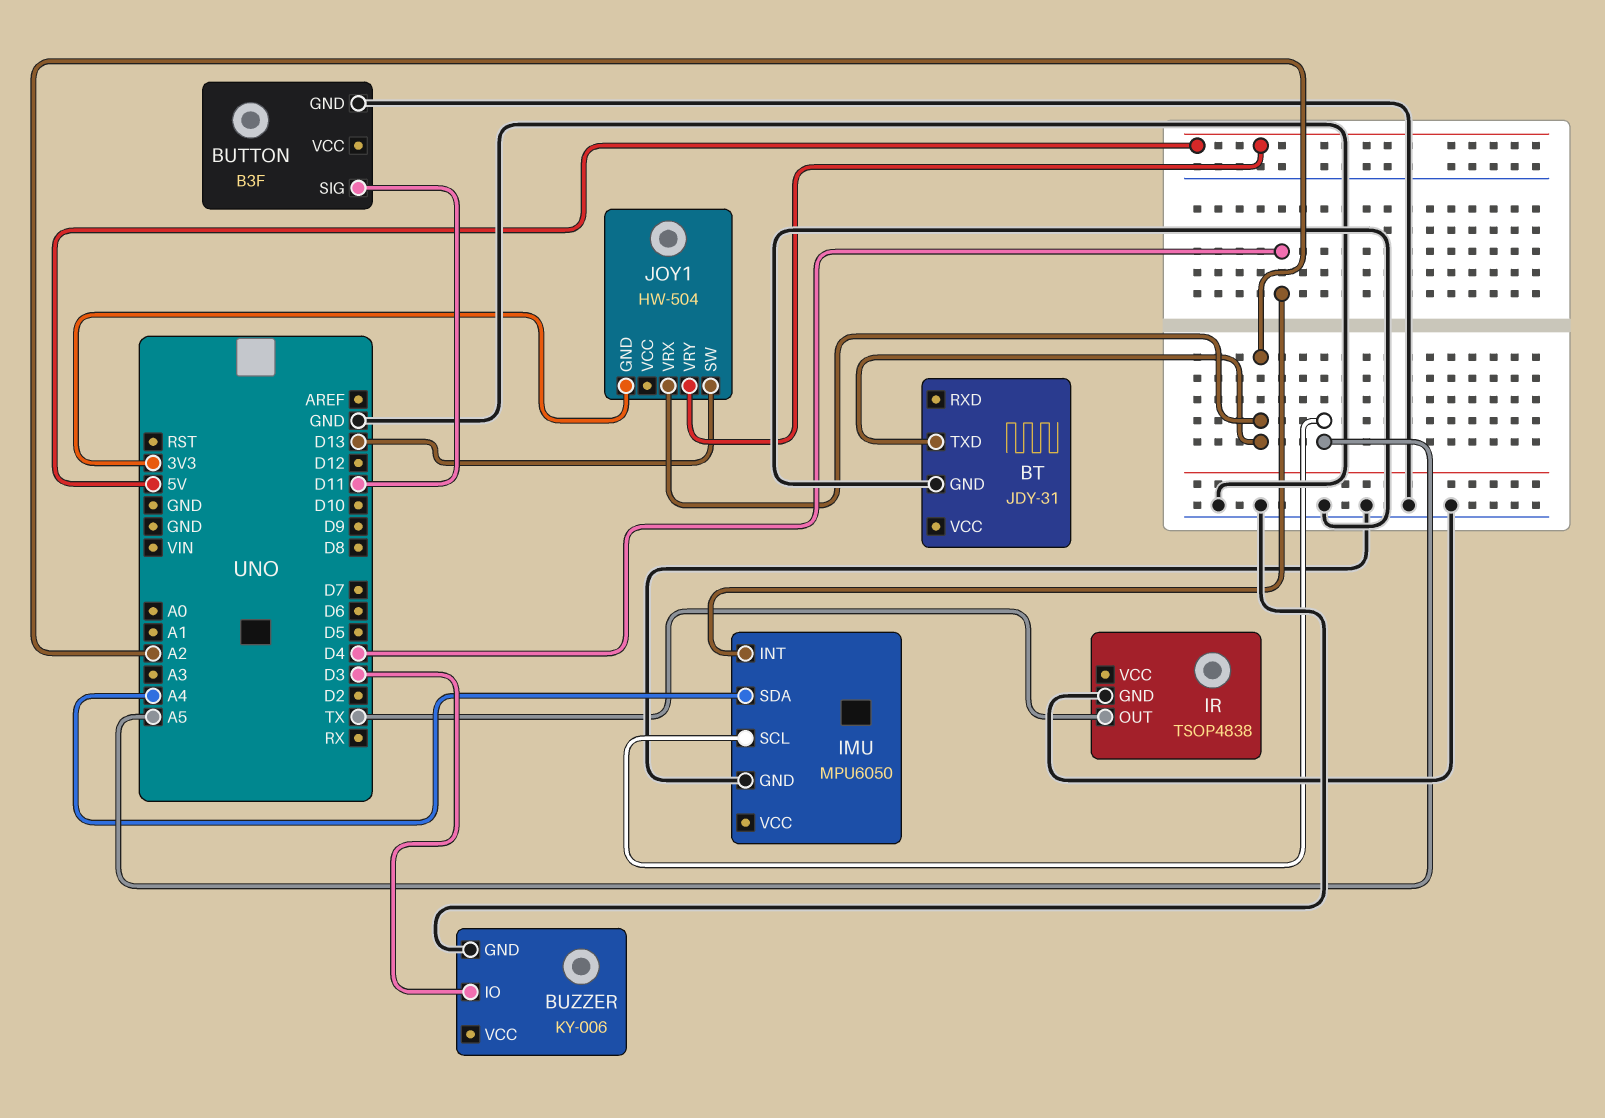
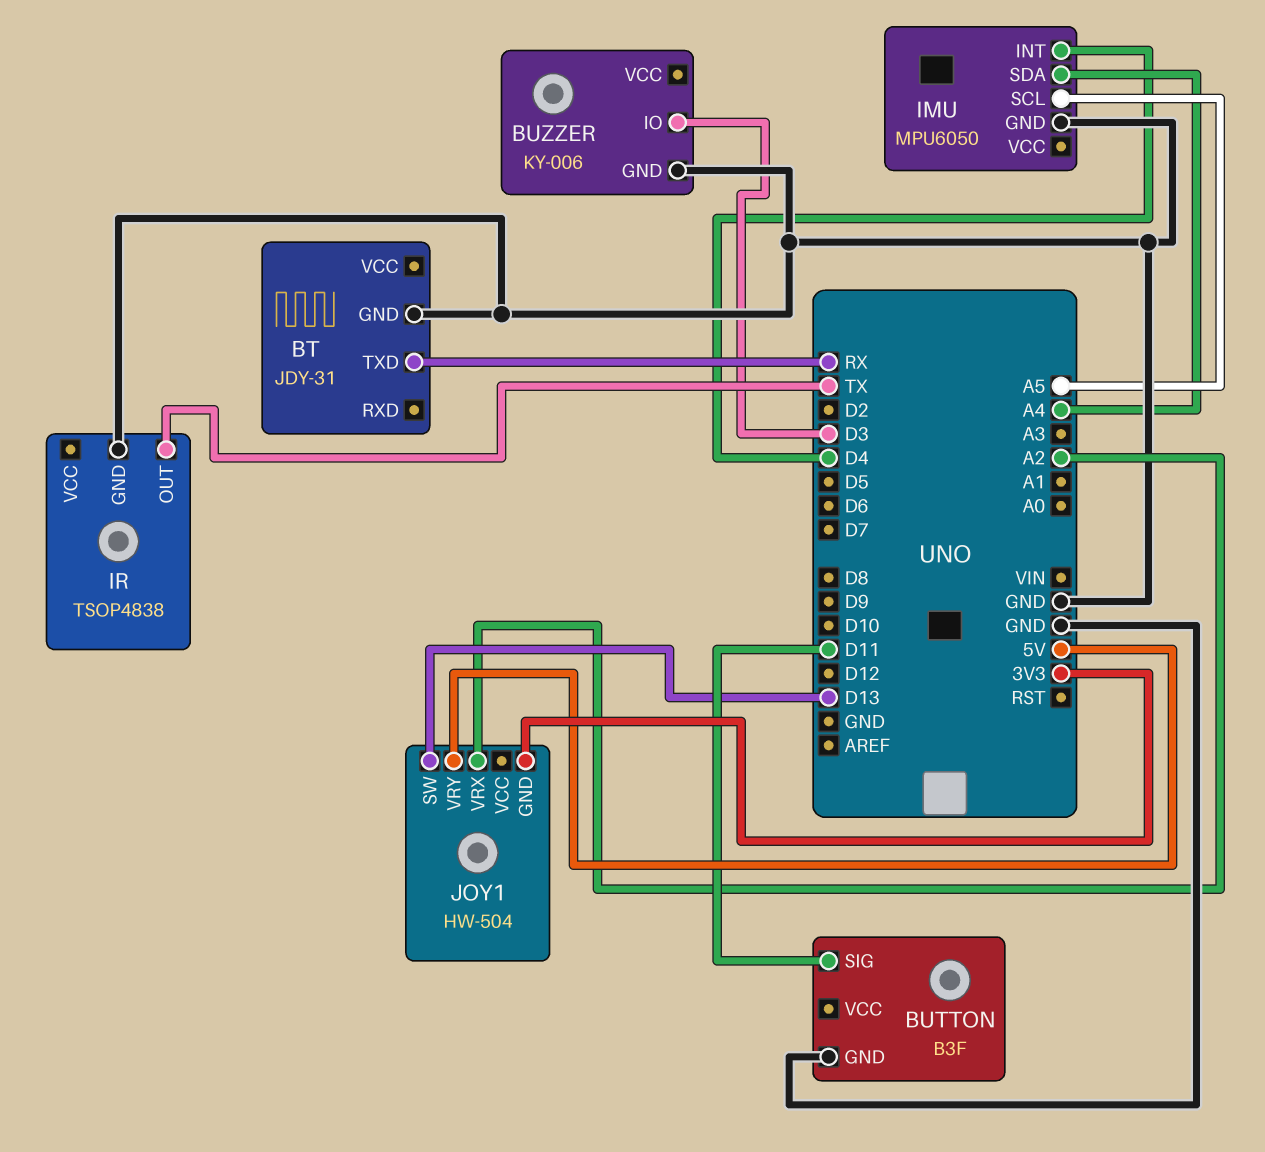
BT pin TXD: A2 -> RX

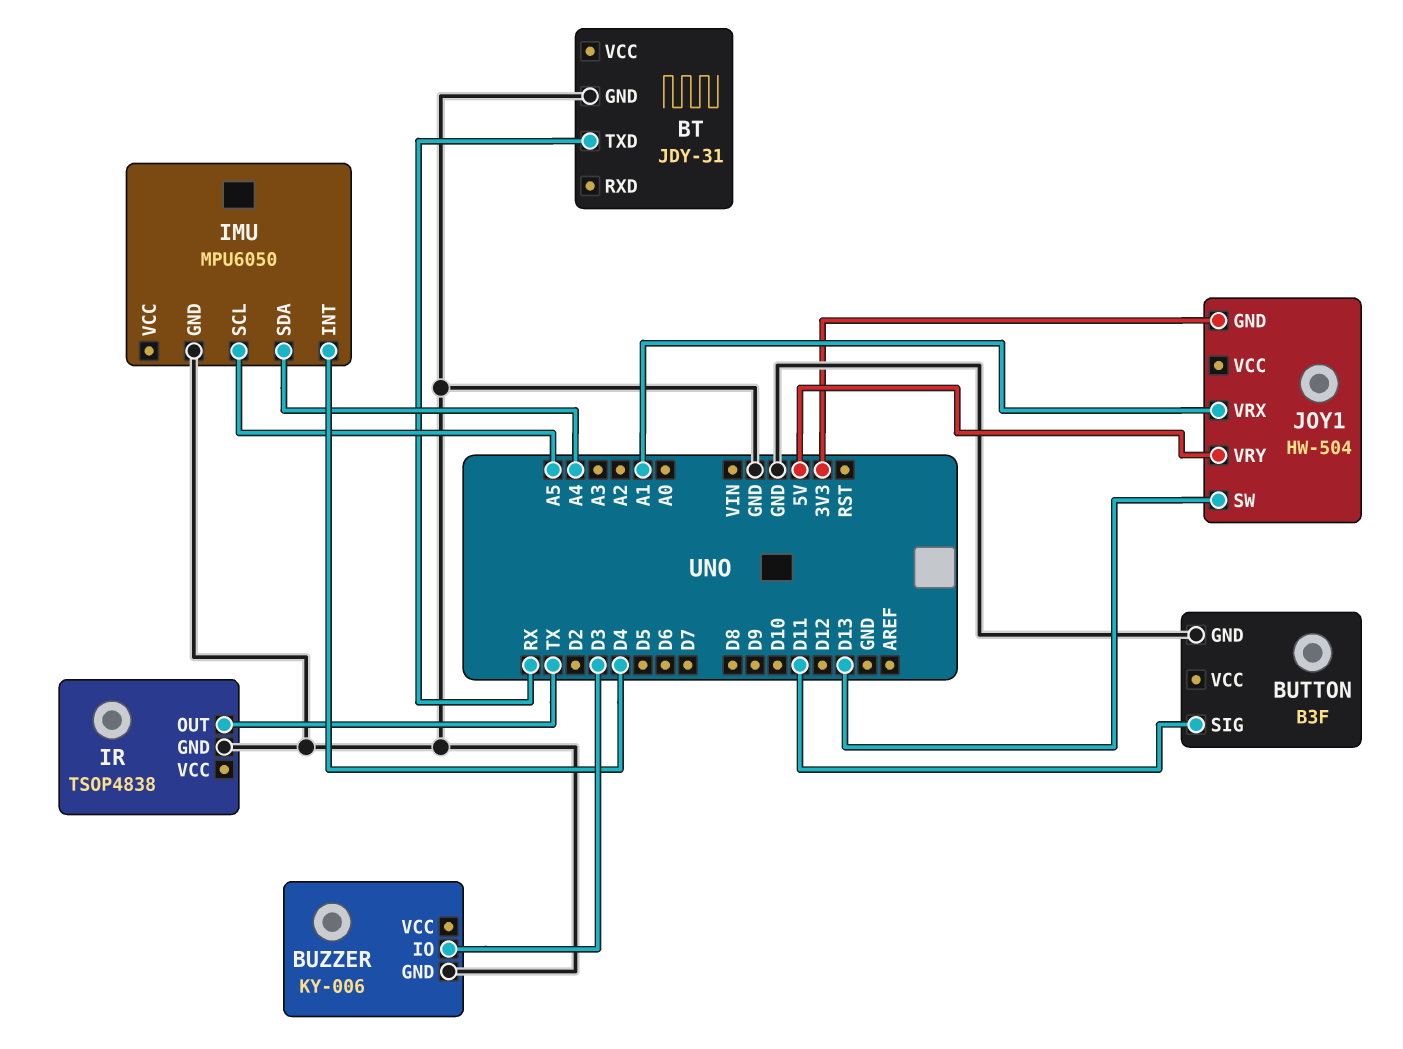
JOY1 pin VRX: A2 -> A1

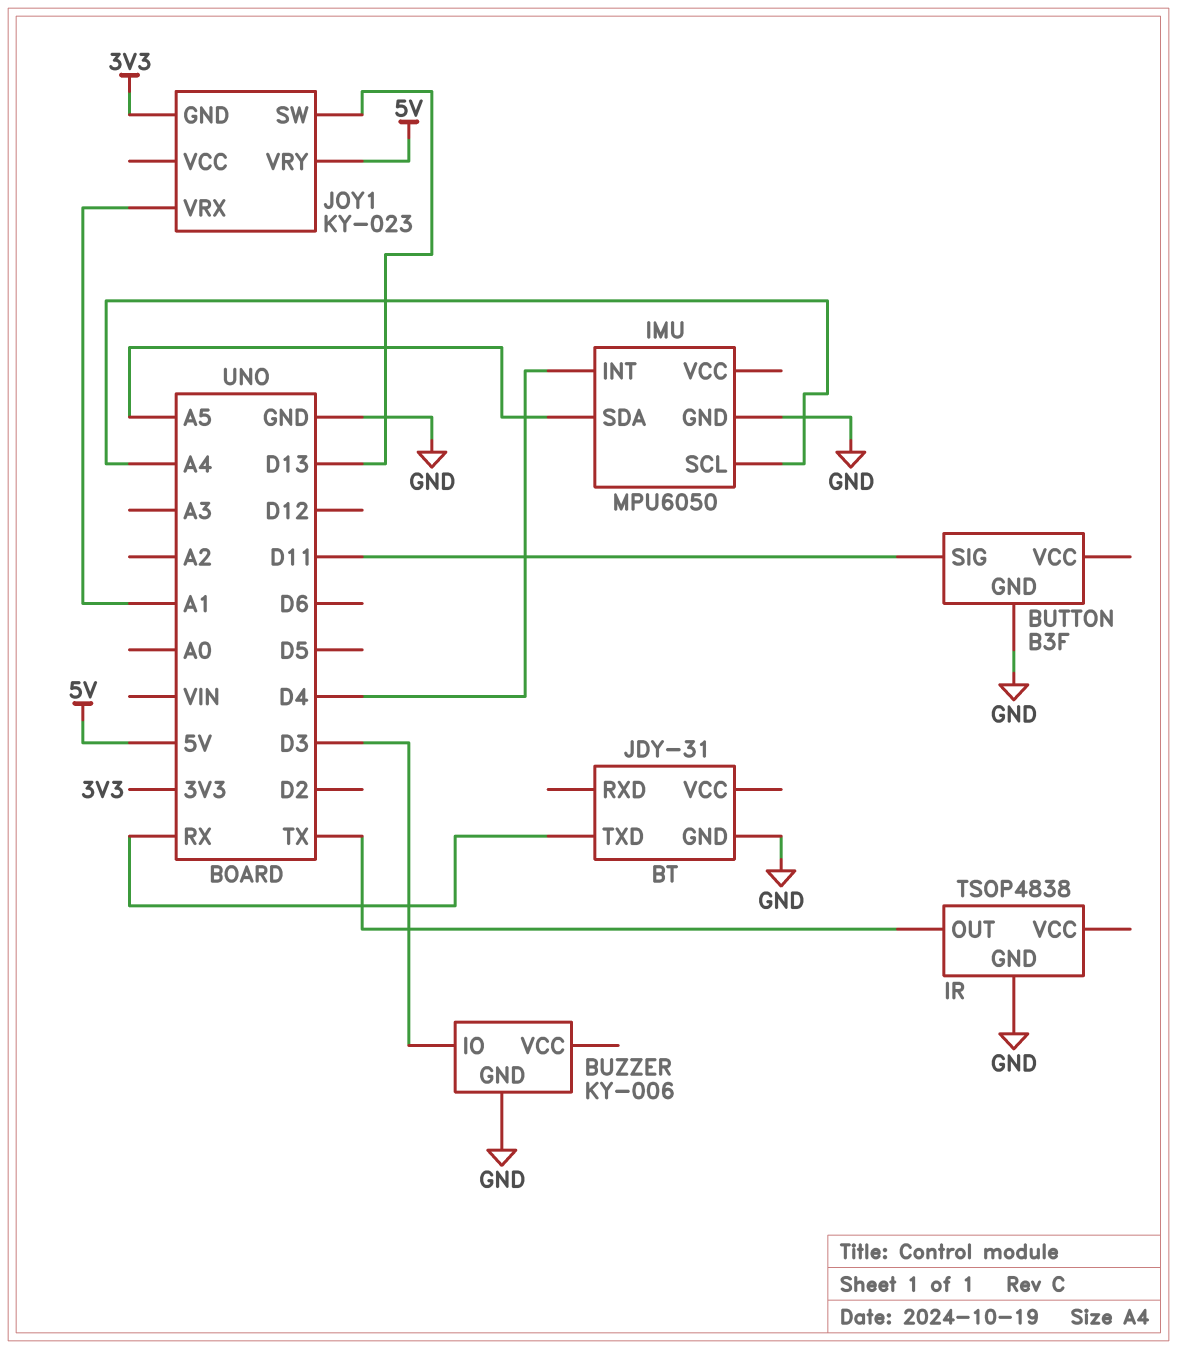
IMU pin SCL: A5 -> A4
IMU pin SDA: A4 -> A5
JOY1: HW-504 -> KY-023

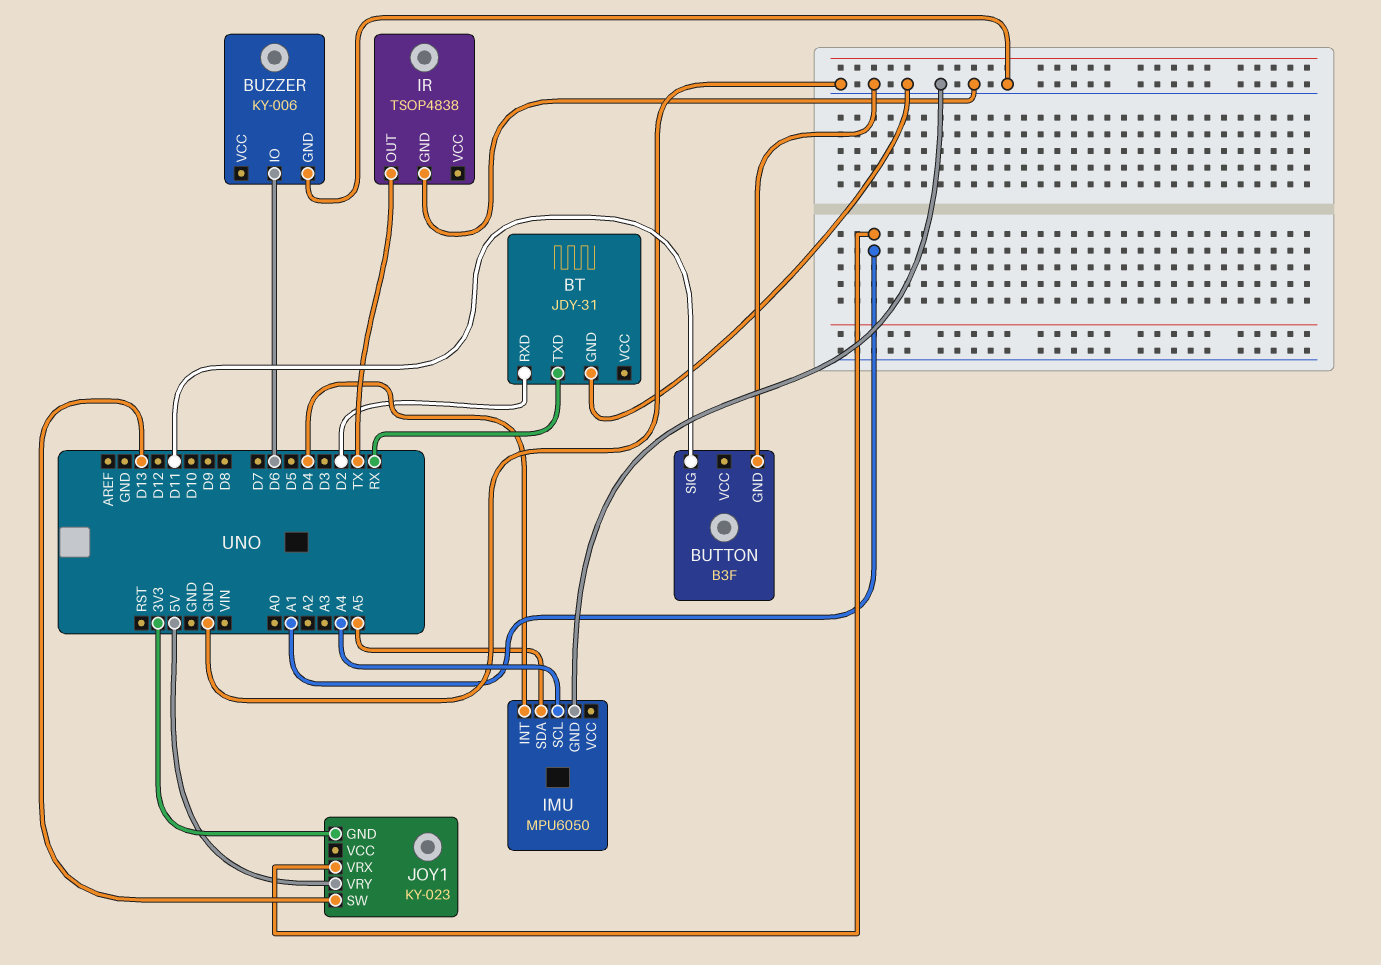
BT pin RXD: none -> D2
BUZZER pin IO: D3 -> D6

